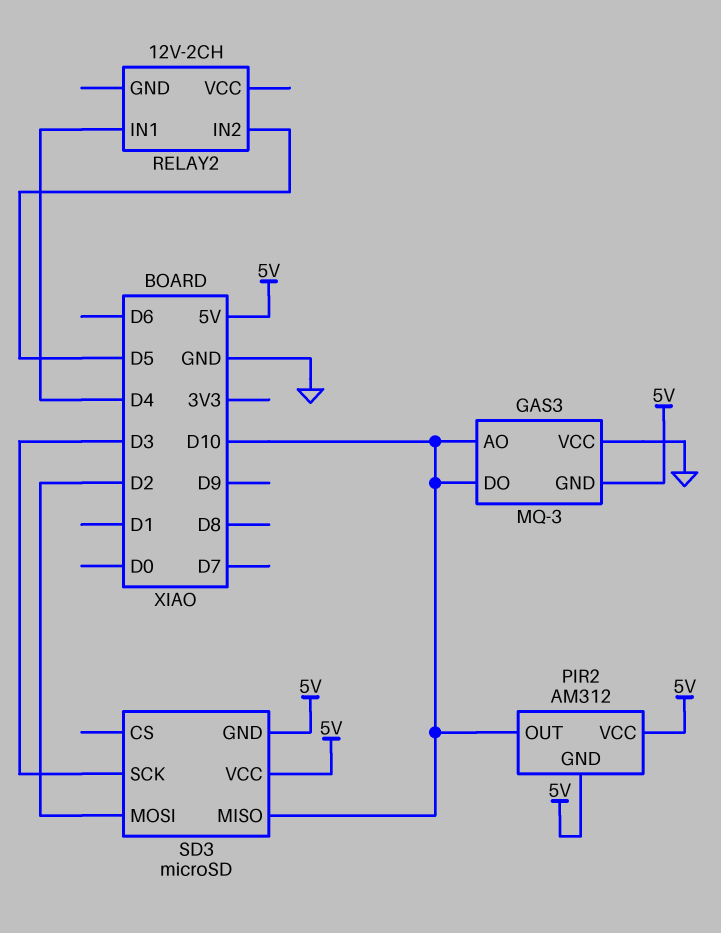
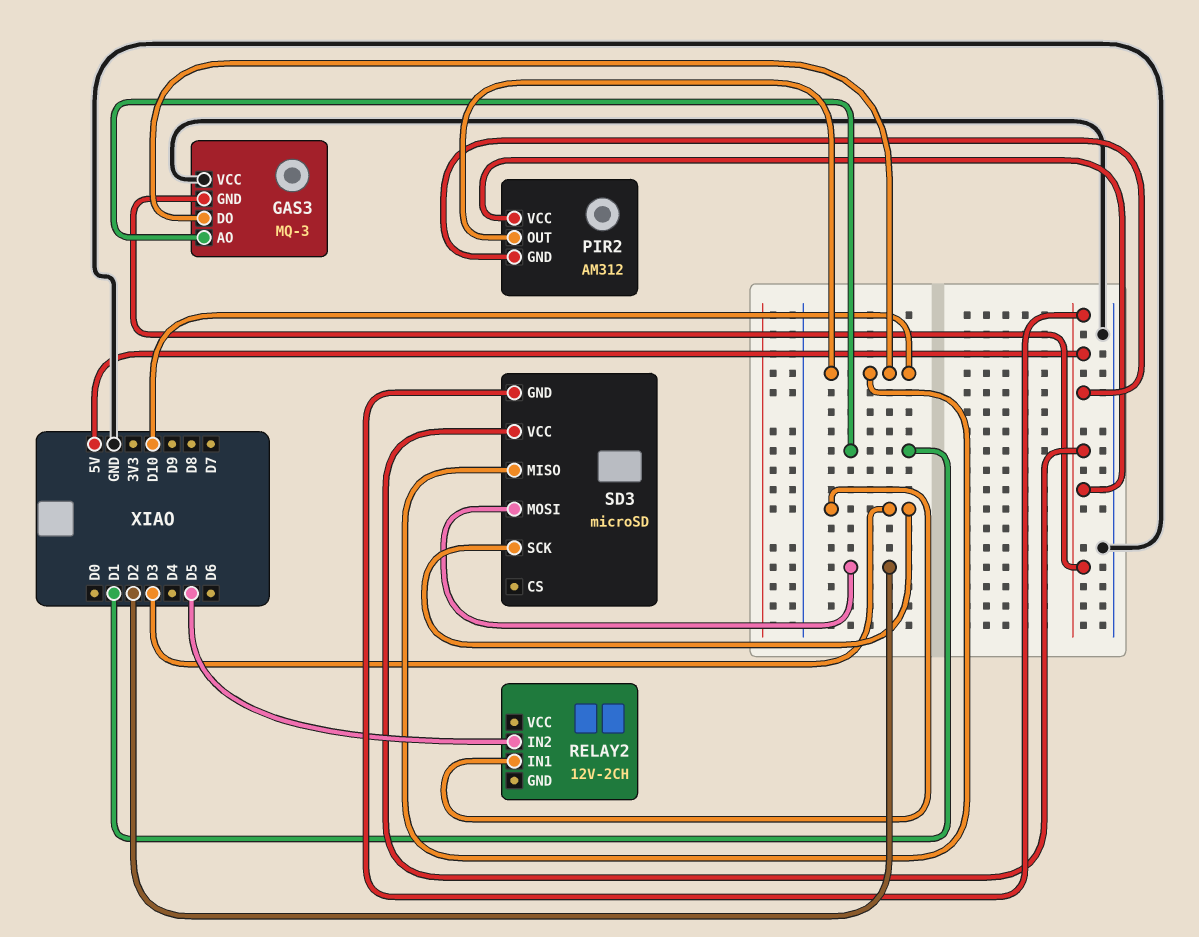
GAS3 pin AO: D10 -> D1
RELAY2 pin IN1: D4 -> D3

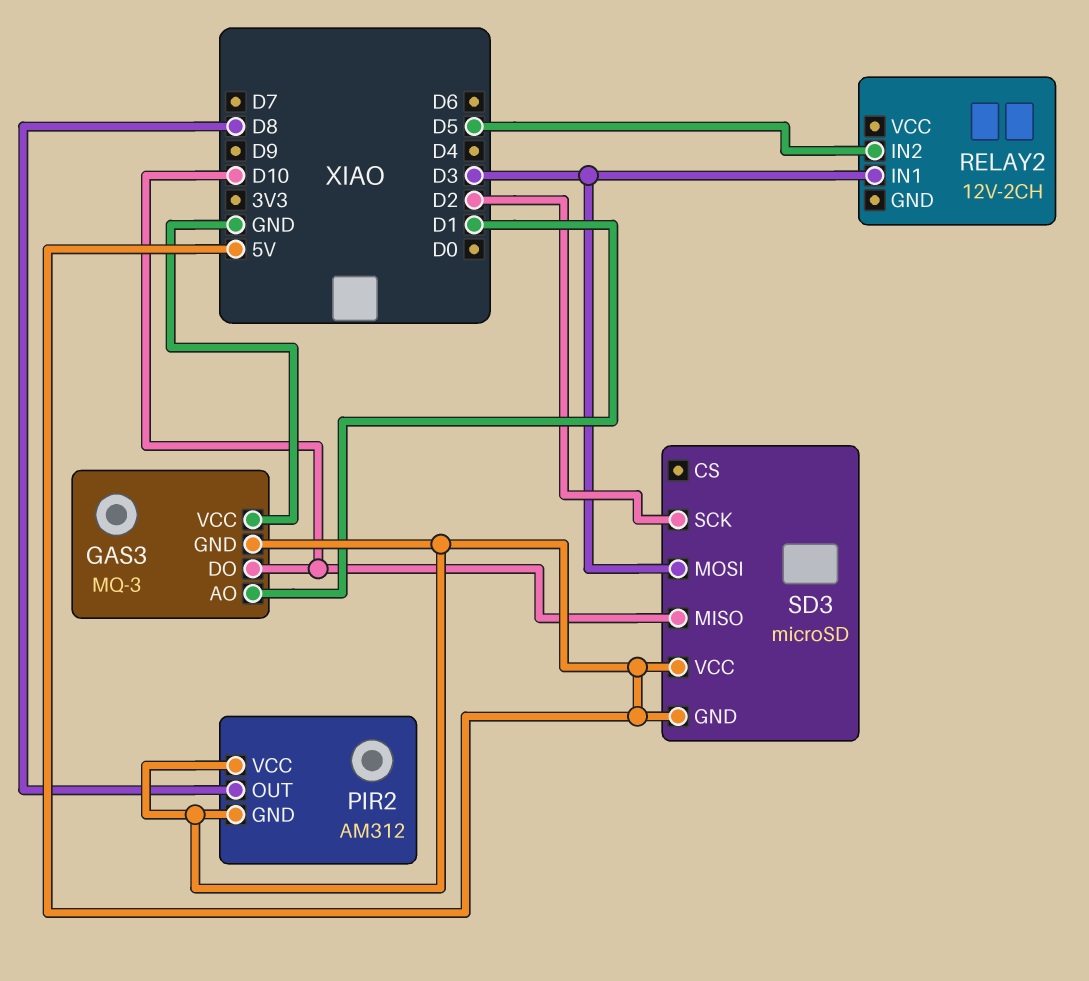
PIR2 pin OUT: D10 -> D8
SD3 pin MOSI: D2 -> D3
SD3 pin SCK: D3 -> D2

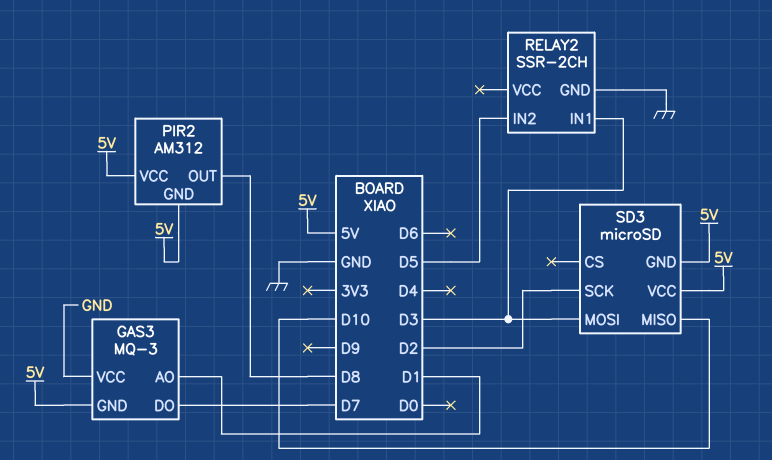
GAS3 pin DO: D10 -> D7
RELAY2: 12V-2CH -> SSR-2CH
RELAY2 pin GND: none -> GND

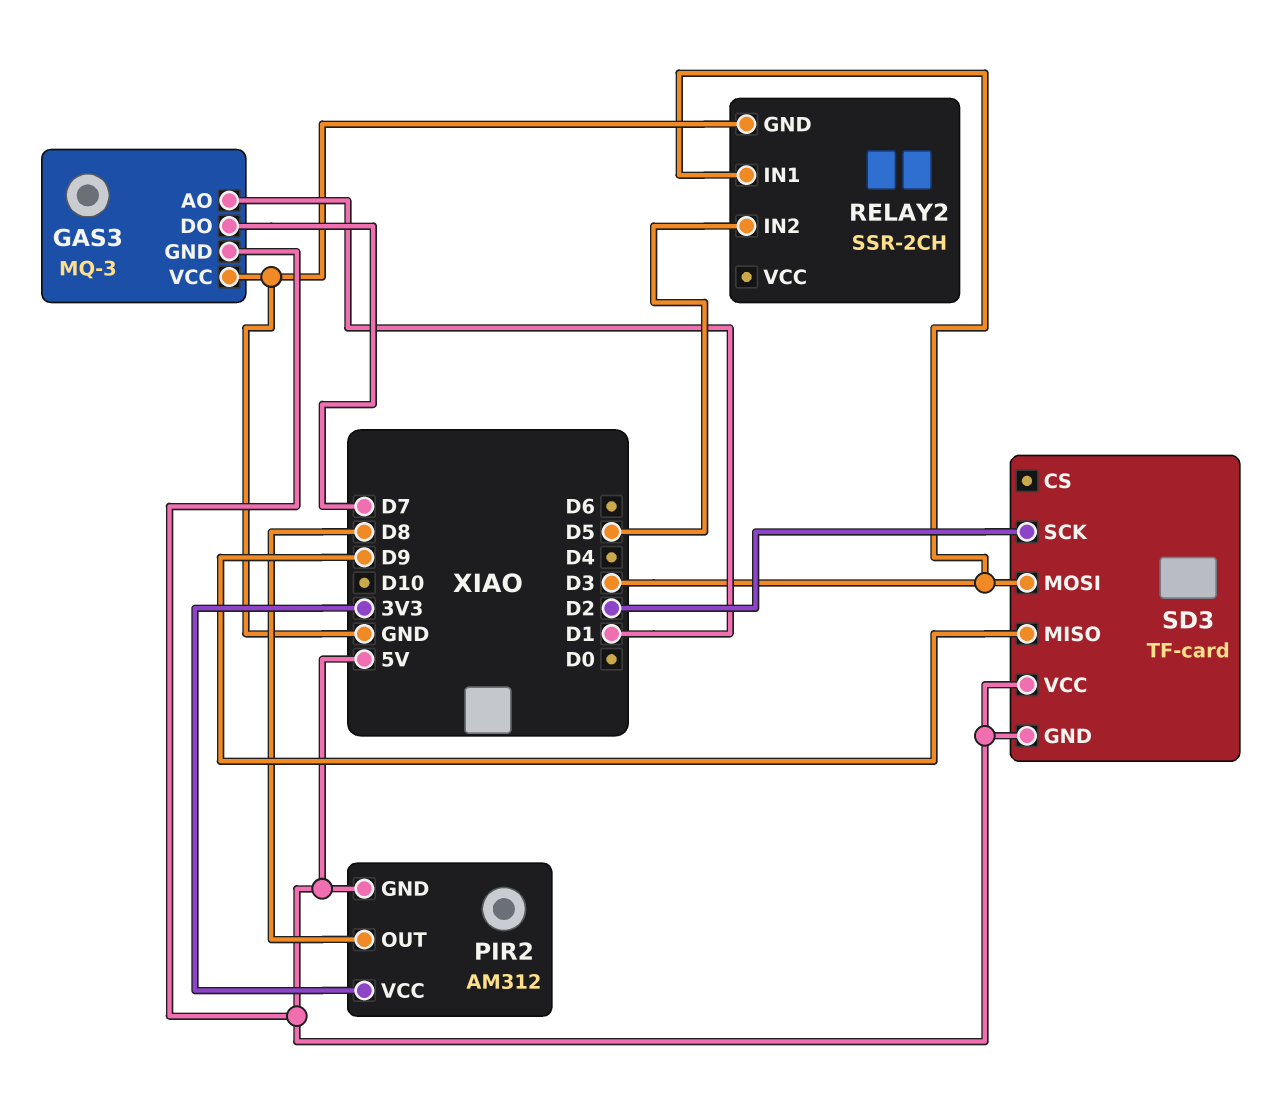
PIR2 pin VCC: 5V -> 3V3
SD3: microSD -> TF-card
SD3 pin MISO: D10 -> D9

